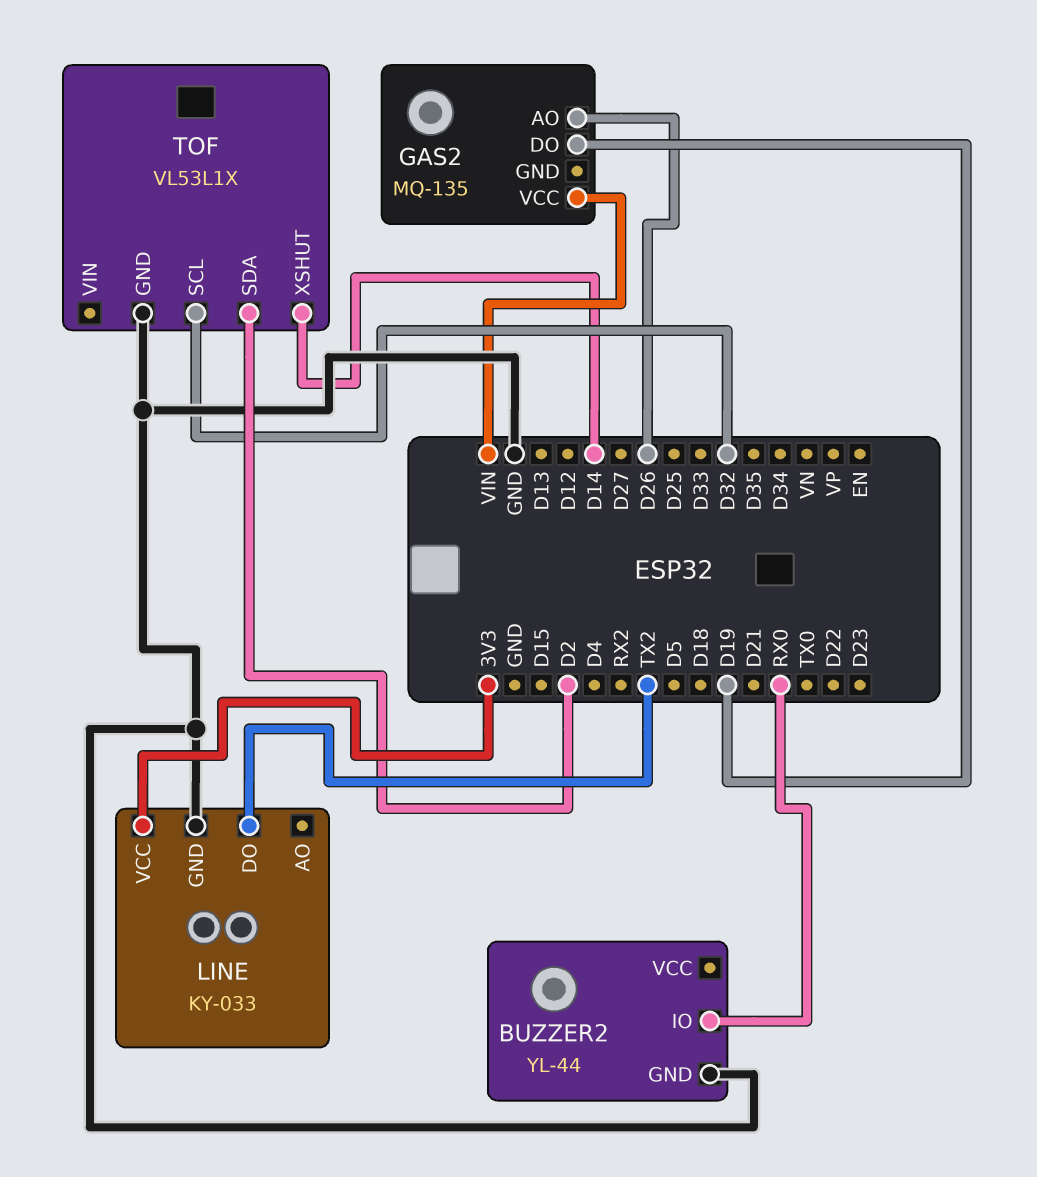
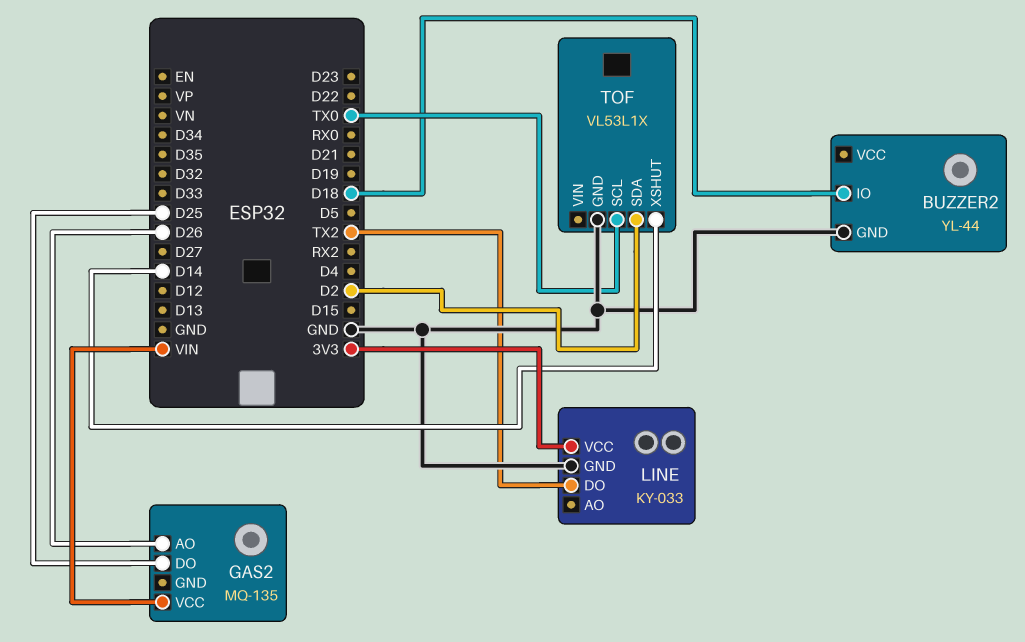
BUZZER2 pin IO: RX0 -> D18
GAS2 pin DO: D19 -> D25
TOF pin SCL: D32 -> TX0

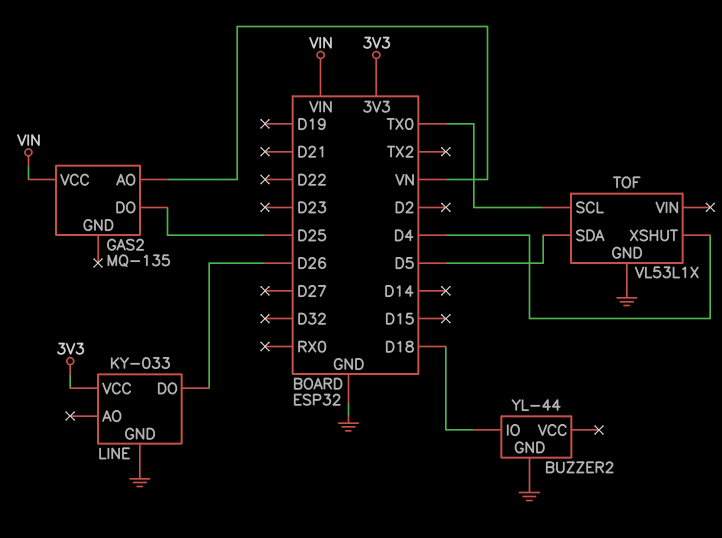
GAS2 pin AO: D26 -> VN
LINE pin DO: TX2 -> D26
TOF pin SDA: D2 -> D5
TOF pin XSHUT: D14 -> D4

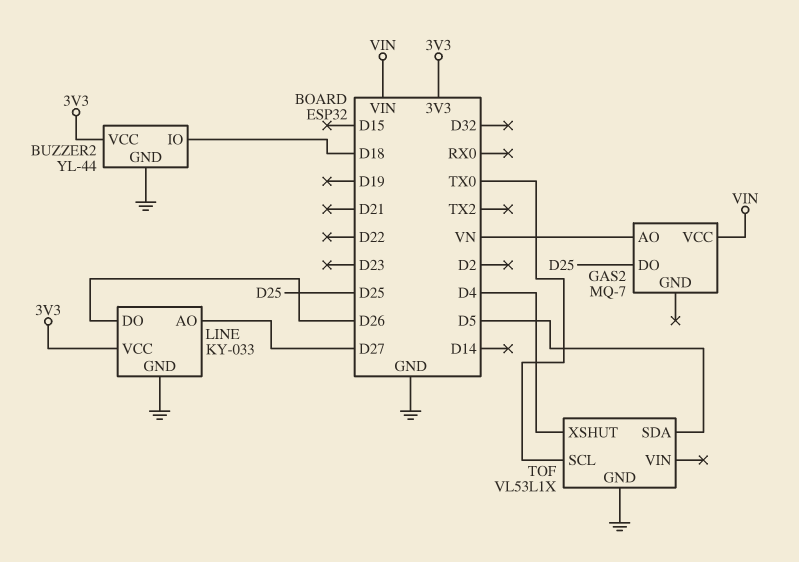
BUZZER2 pin VCC: none -> 3V3
GAS2: MQ-135 -> MQ-7
LINE pin AO: none -> D27

